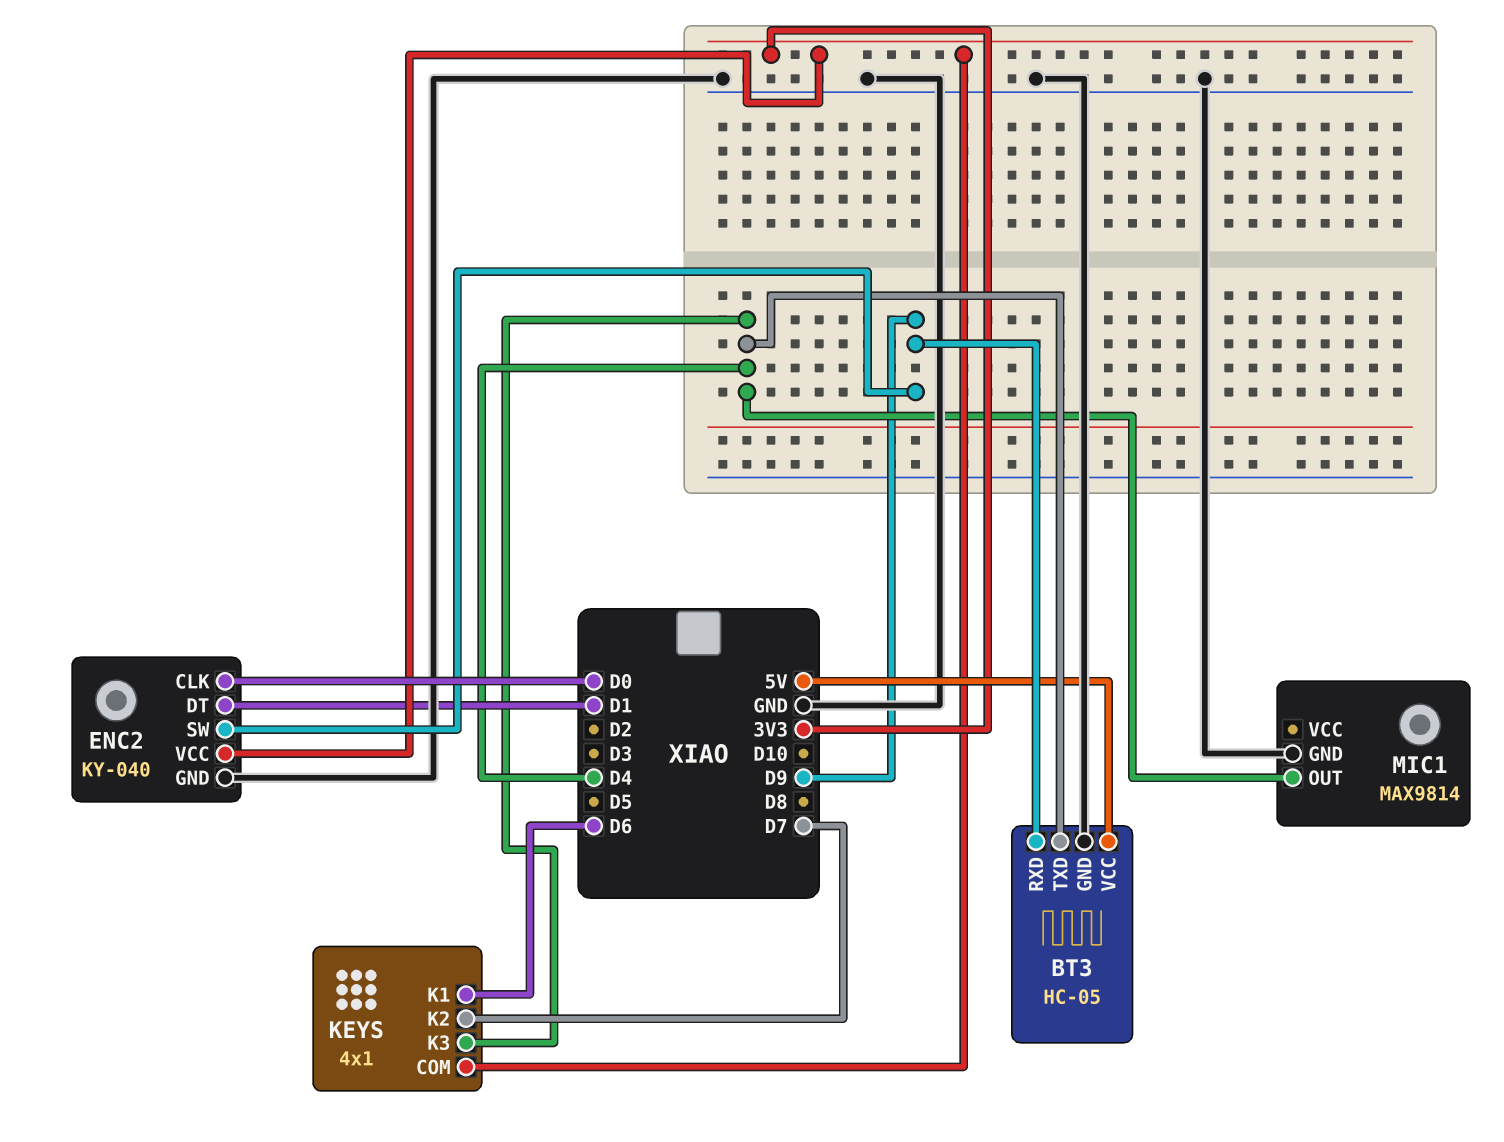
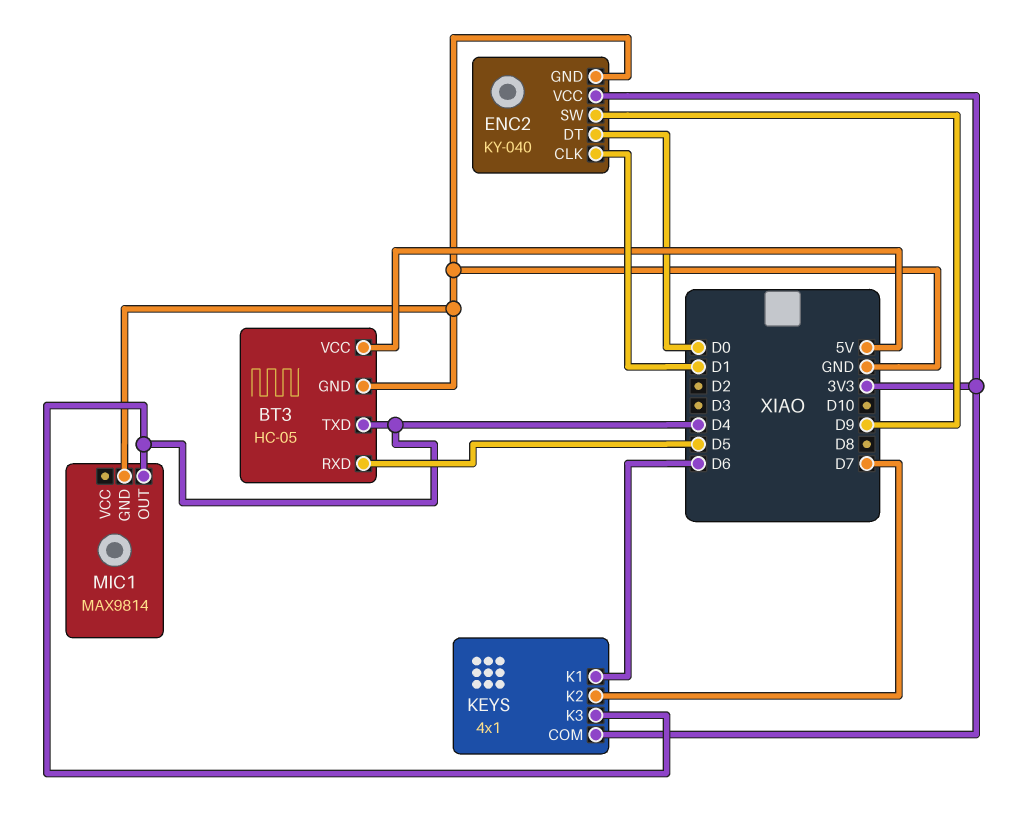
BT3 pin RXD: D9 -> D5
ENC2 pin CLK: D0 -> D1
ENC2 pin DT: D1 -> D0

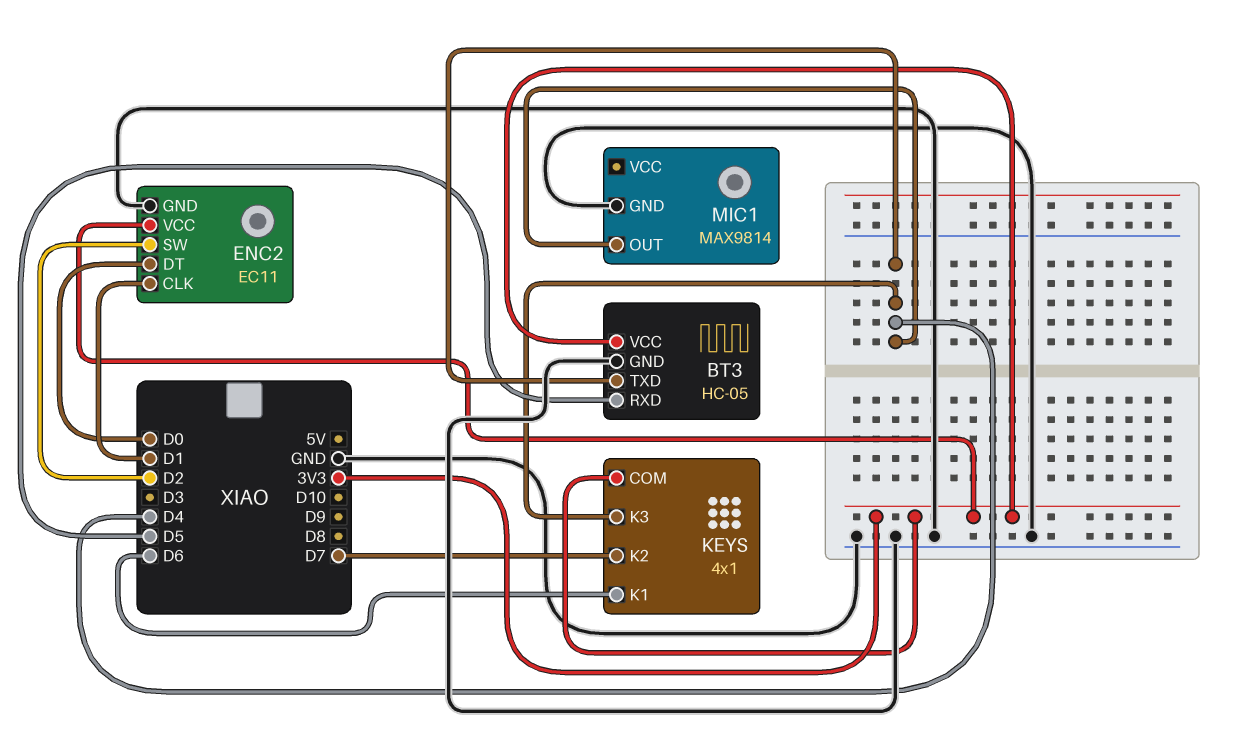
BT3 pin VCC: 5V -> 3V3
ENC2: KY-040 -> EC11
ENC2 pin SW: D9 -> D2

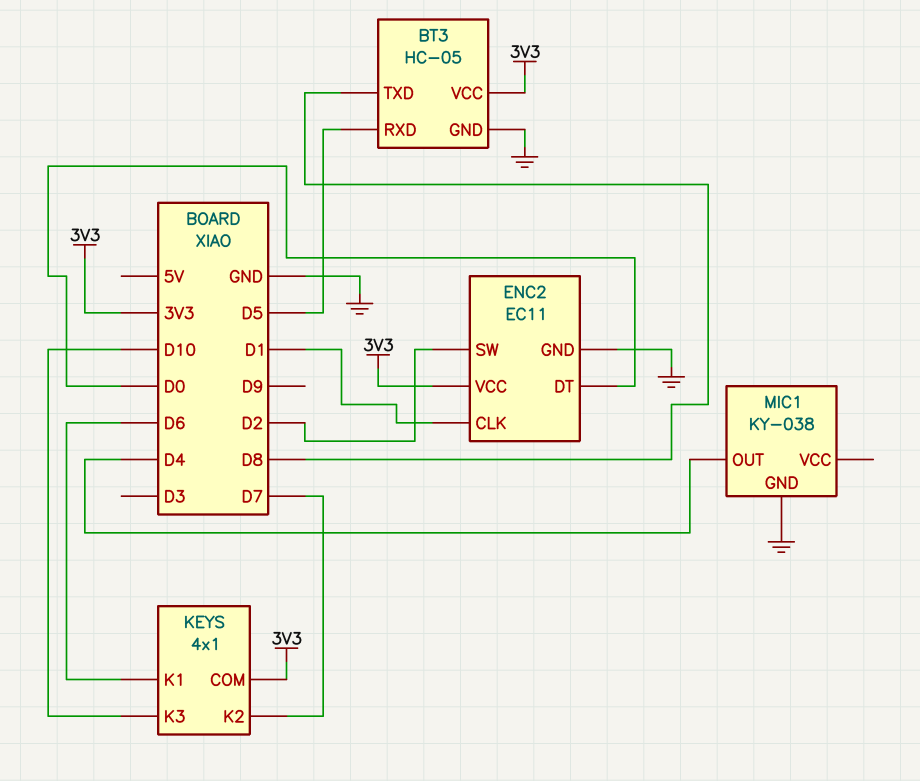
BT3 pin TXD: D4 -> D8
KEYS pin K3: D4 -> D10
MIC1: MAX9814 -> KY-038

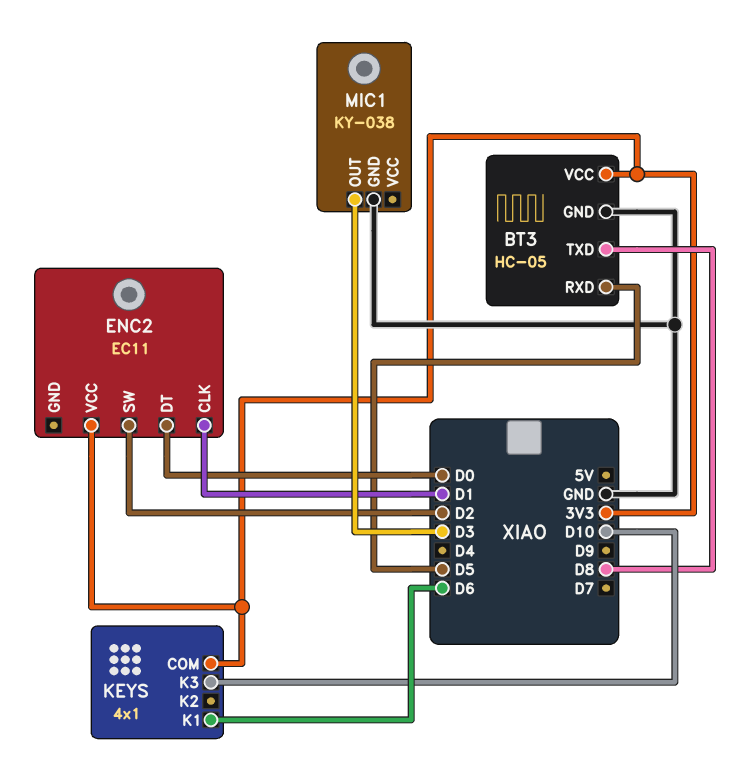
ENC2 pin GND: GND -> none
KEYS pin K2: D7 -> none
MIC1 pin OUT: D4 -> D3

